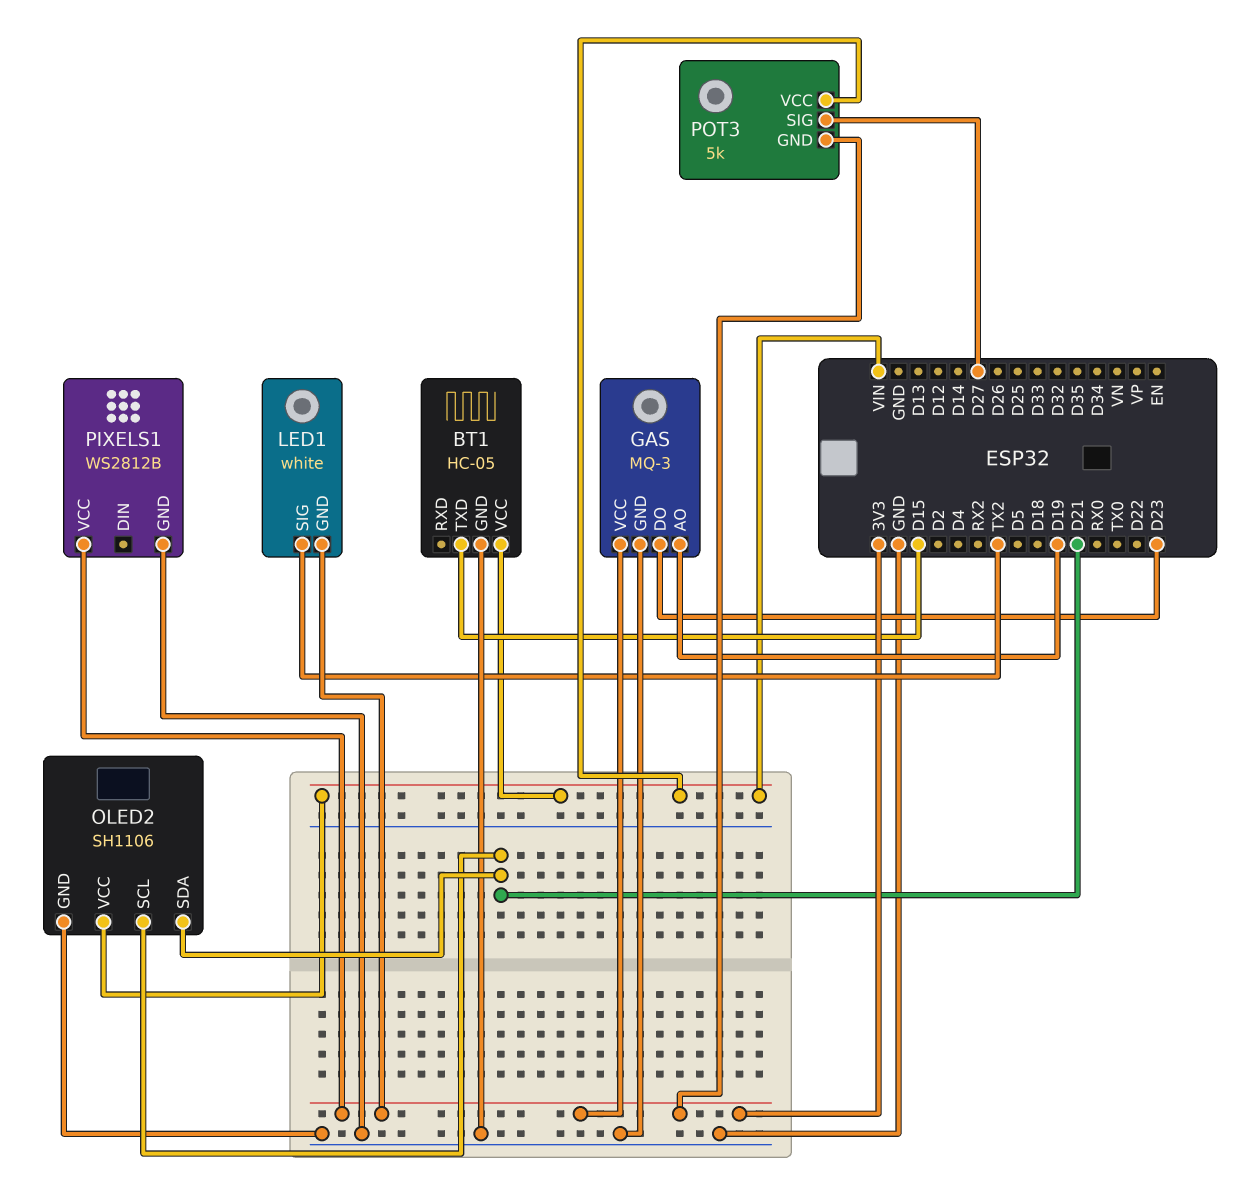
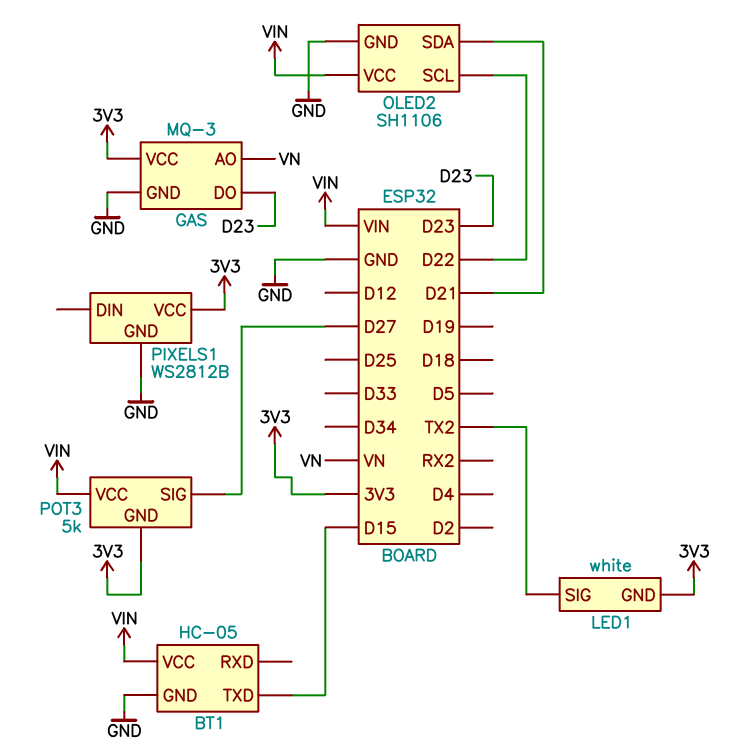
GAS pin AO: D19 -> VN
OLED2 pin SCL: D21 -> D22

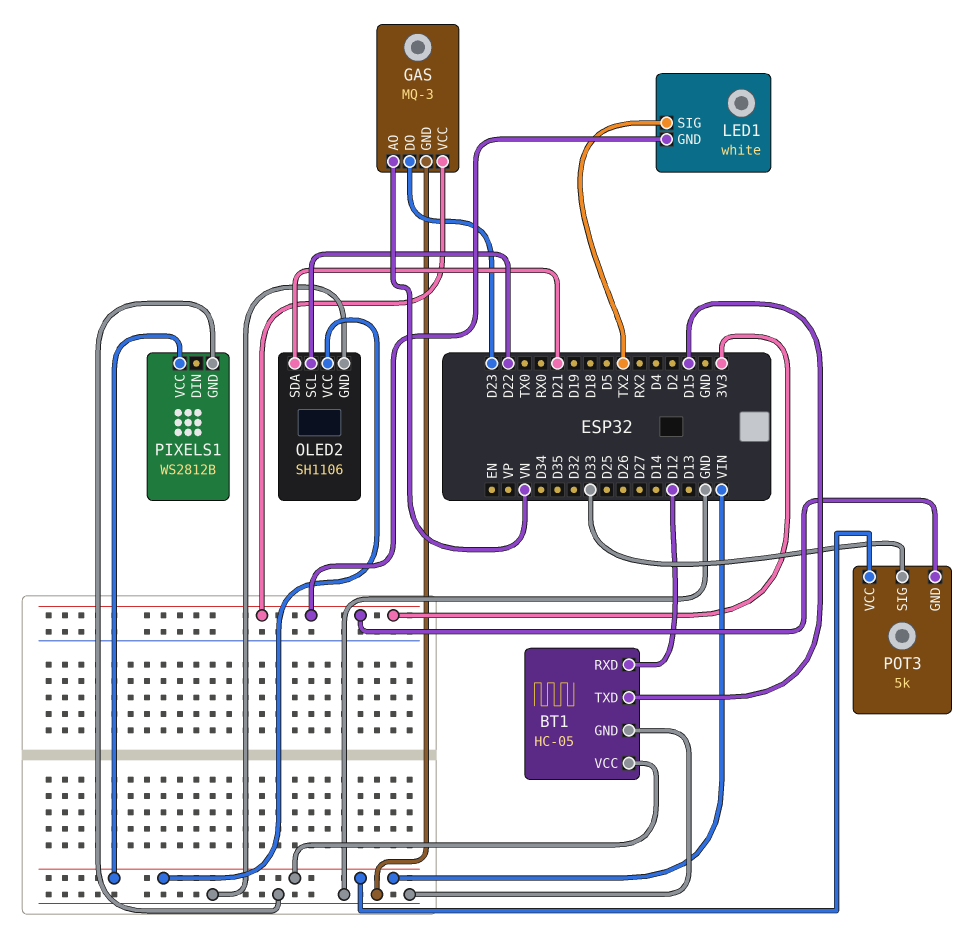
BT1 pin RXD: none -> D12
PIXELS1 pin VCC: 3V3 -> VIN
POT3 pin SIG: D27 -> D33

